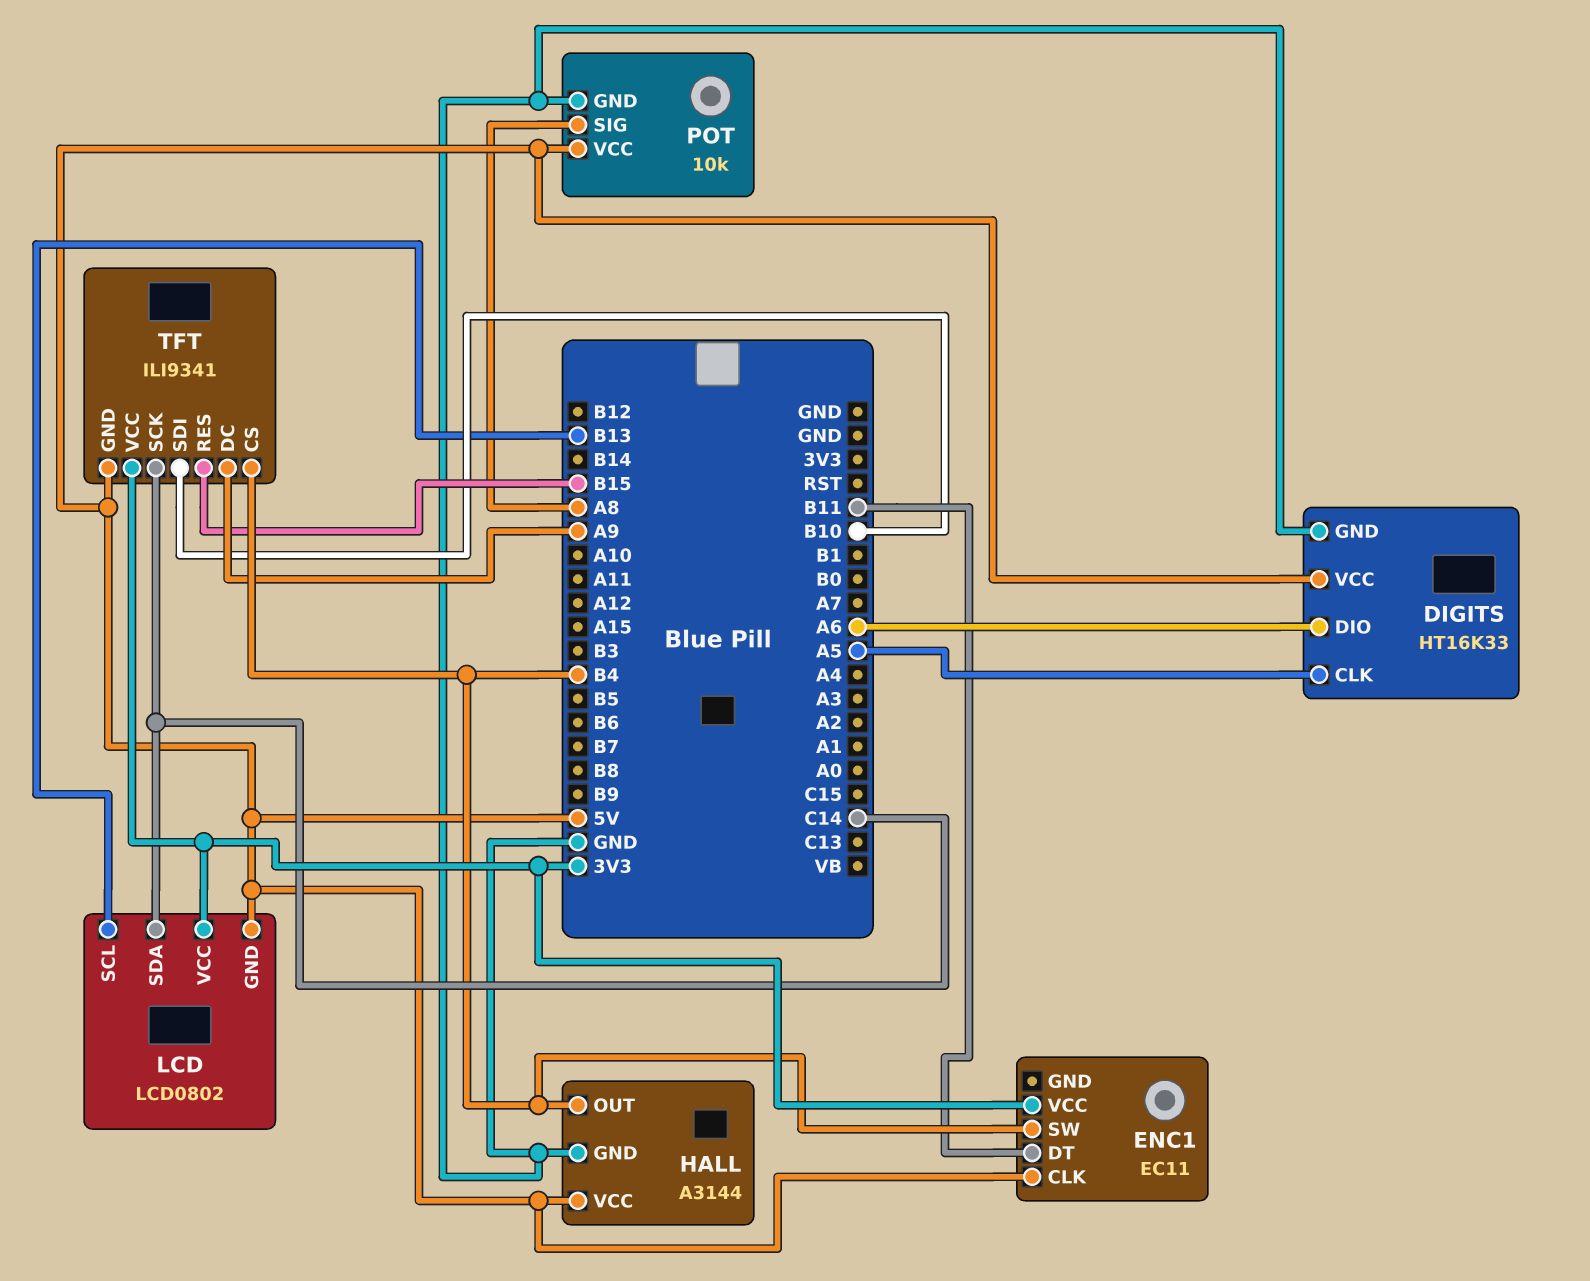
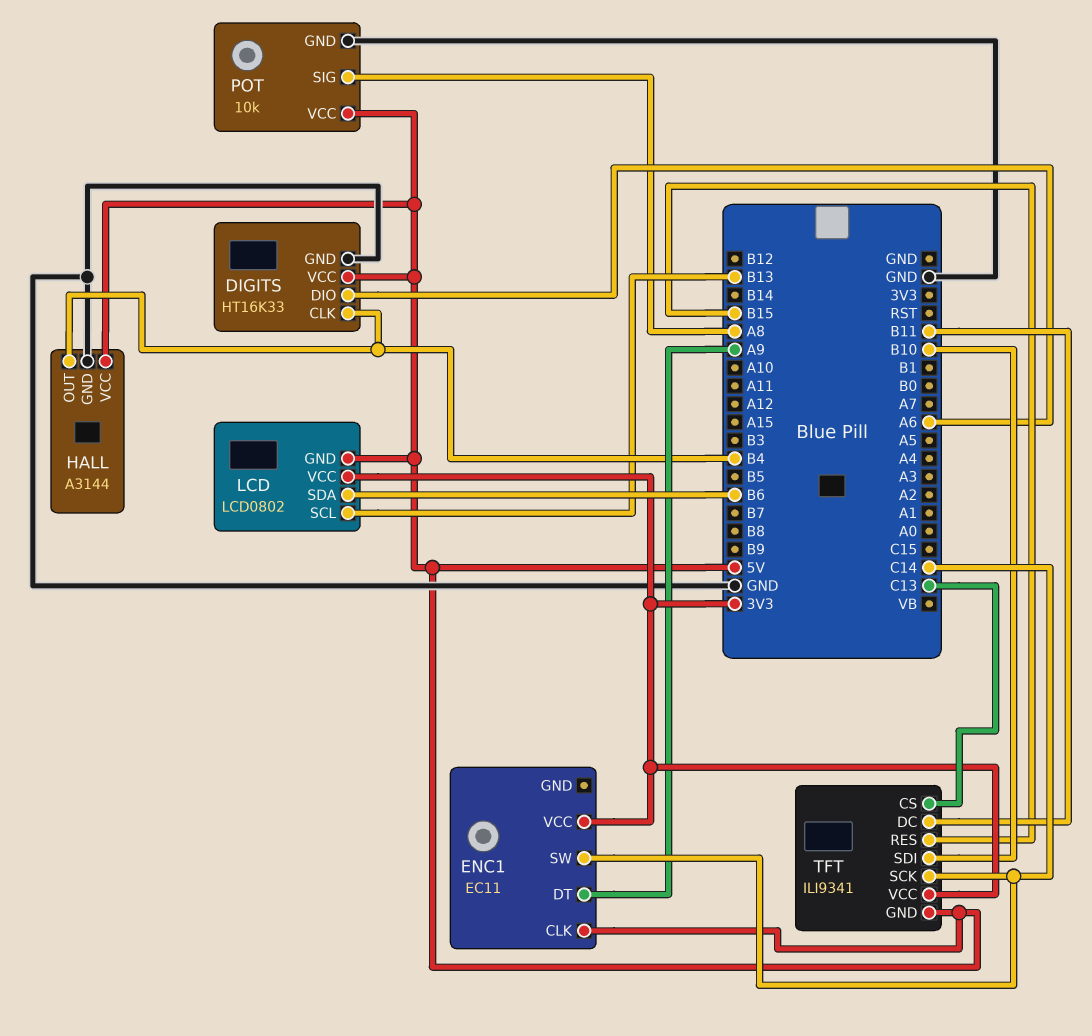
DIGITS pin CLK: A5 -> B4
ENC1 pin DT: B11 -> A9
ENC1 pin SW: B4 -> C14
LCD pin SDA: C14 -> B6
TFT pin CS: B4 -> C13
TFT pin DC: A9 -> B11

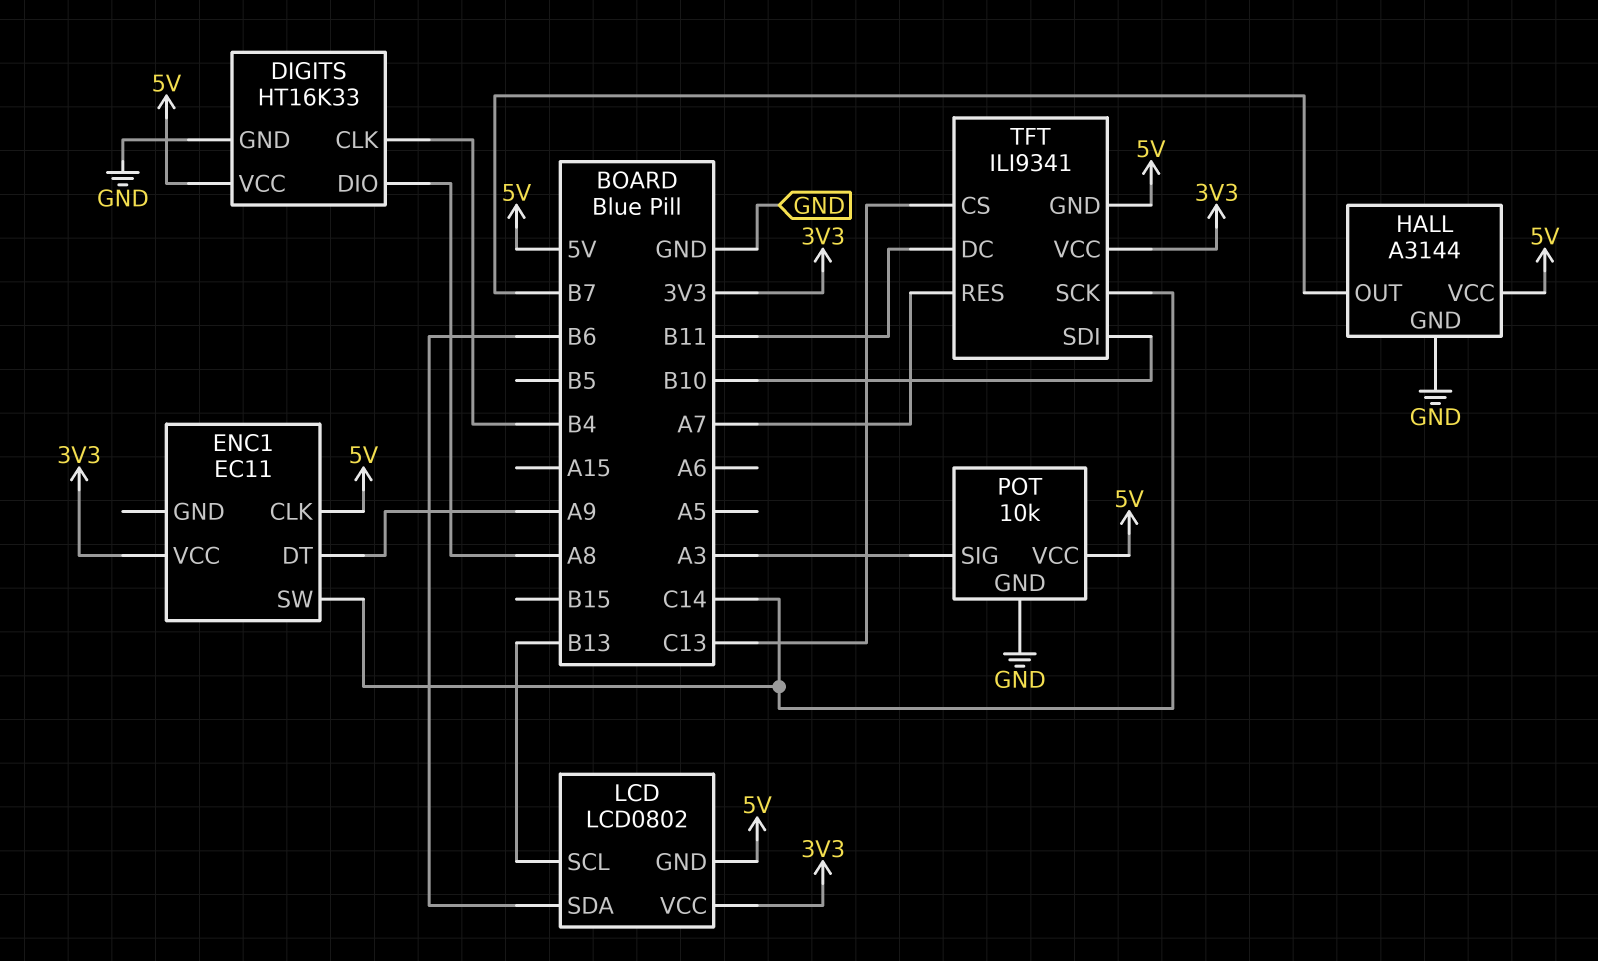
DIGITS pin DIO: A6 -> A8
HALL pin OUT: B4 -> B7
POT pin SIG: A8 -> A3
TFT pin RES: B15 -> A7

